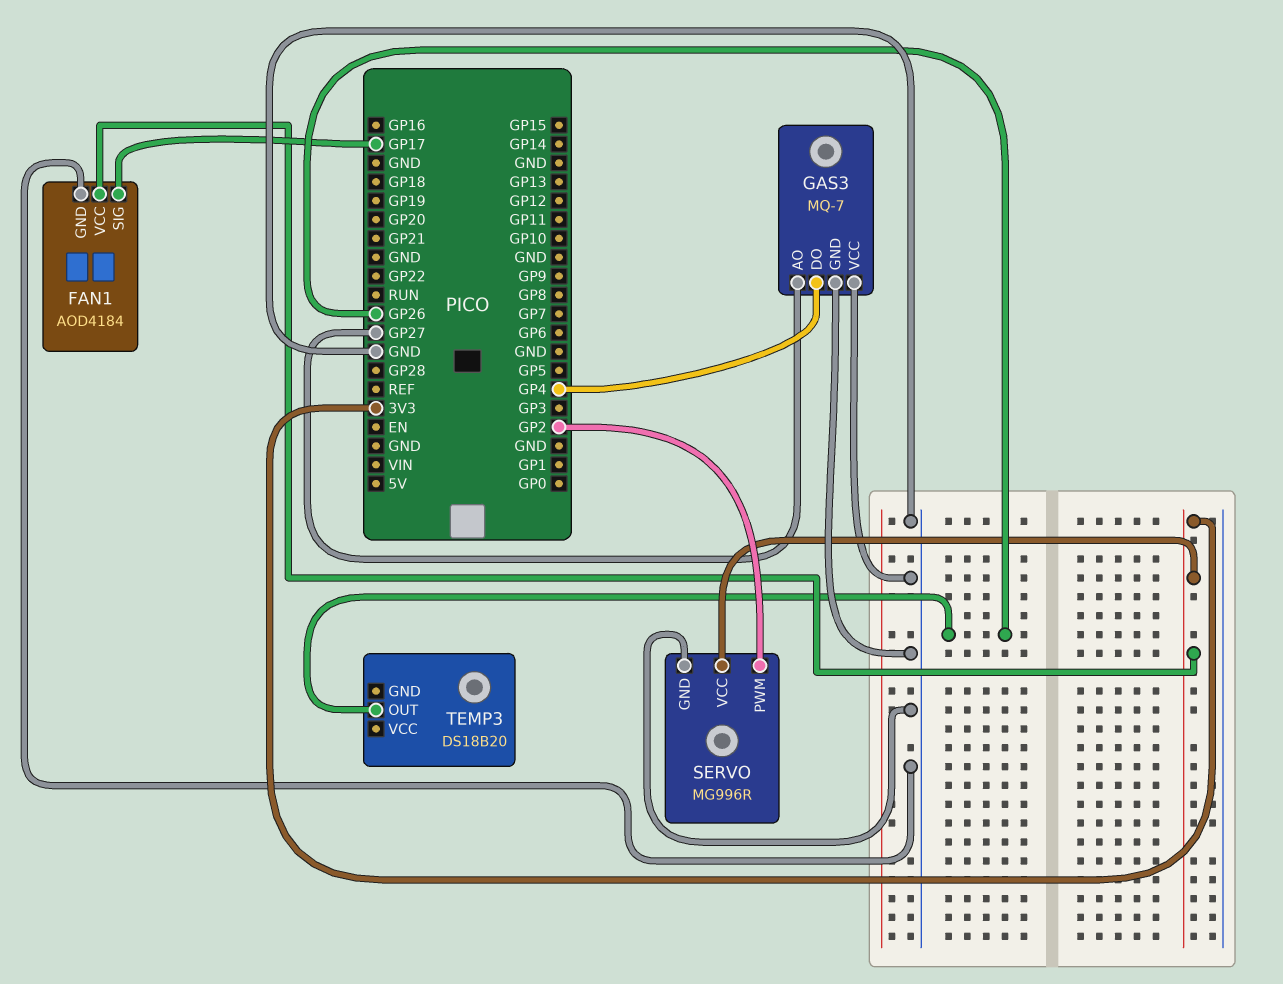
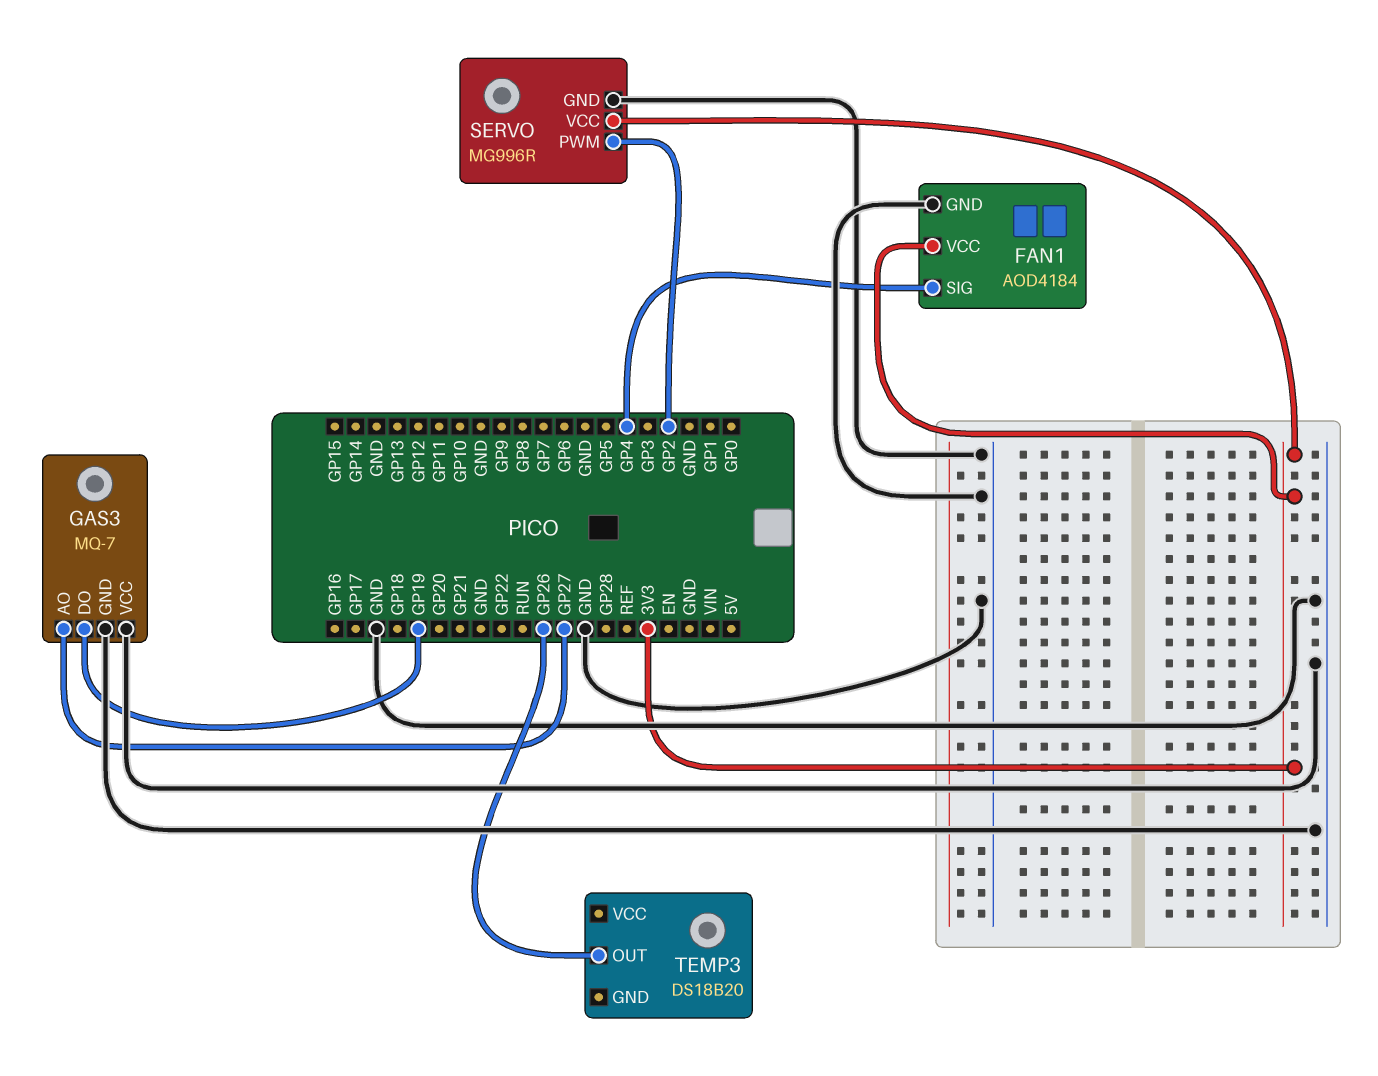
FAN1 pin SIG: GP17 -> GP4
GAS3 pin DO: GP4 -> GP19

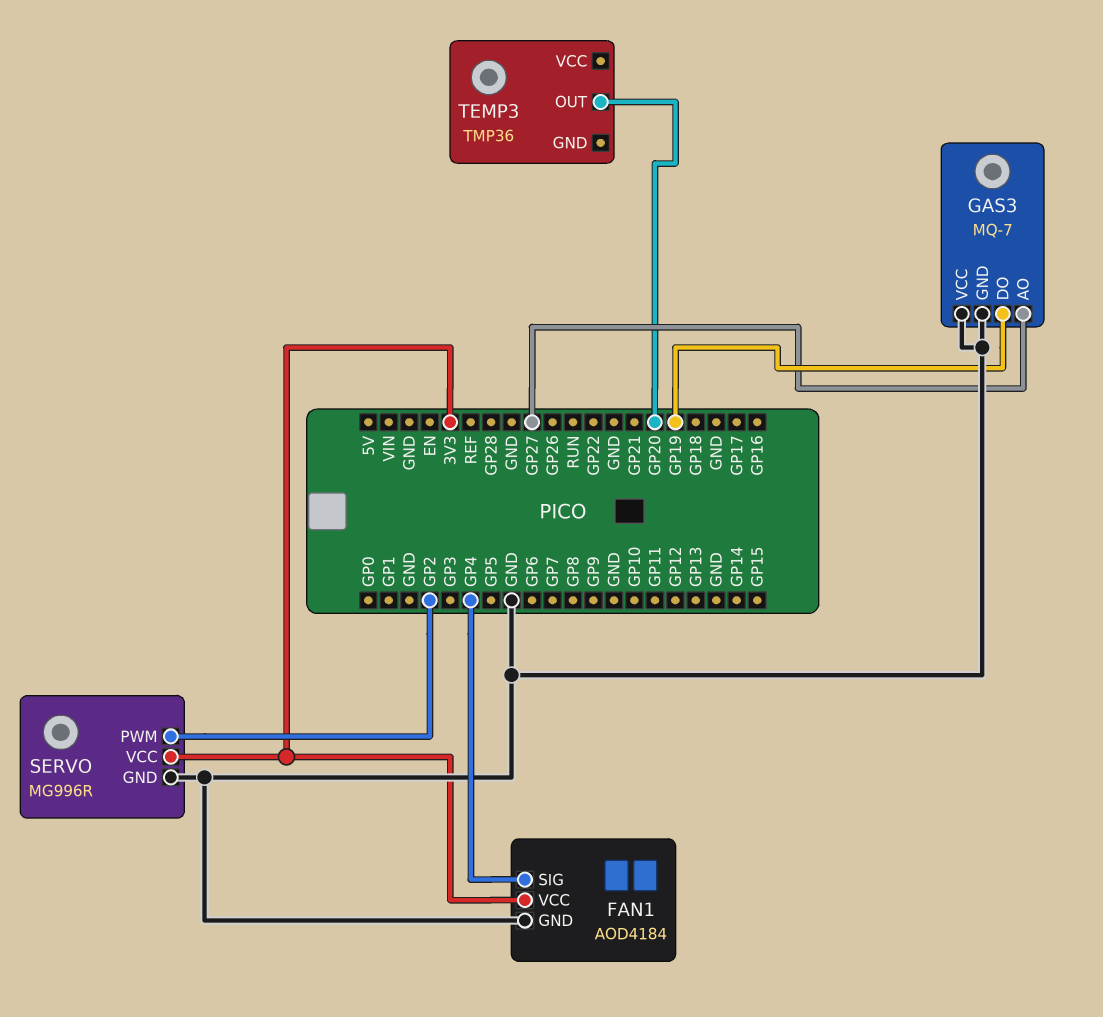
TEMP3: DS18B20 -> TMP36
TEMP3 pin OUT: GP26 -> GP20

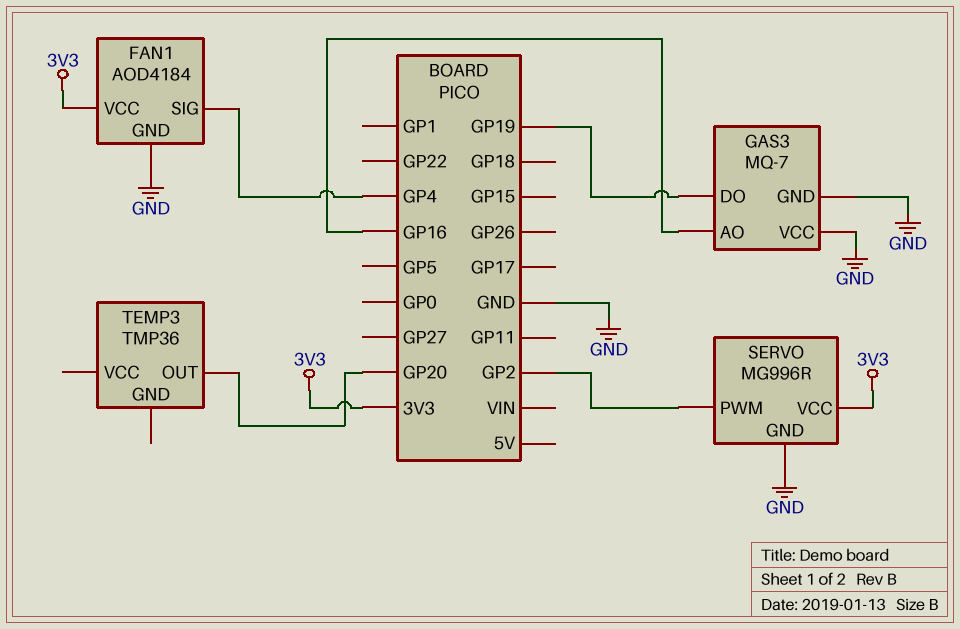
GAS3 pin AO: GP27 -> GP16

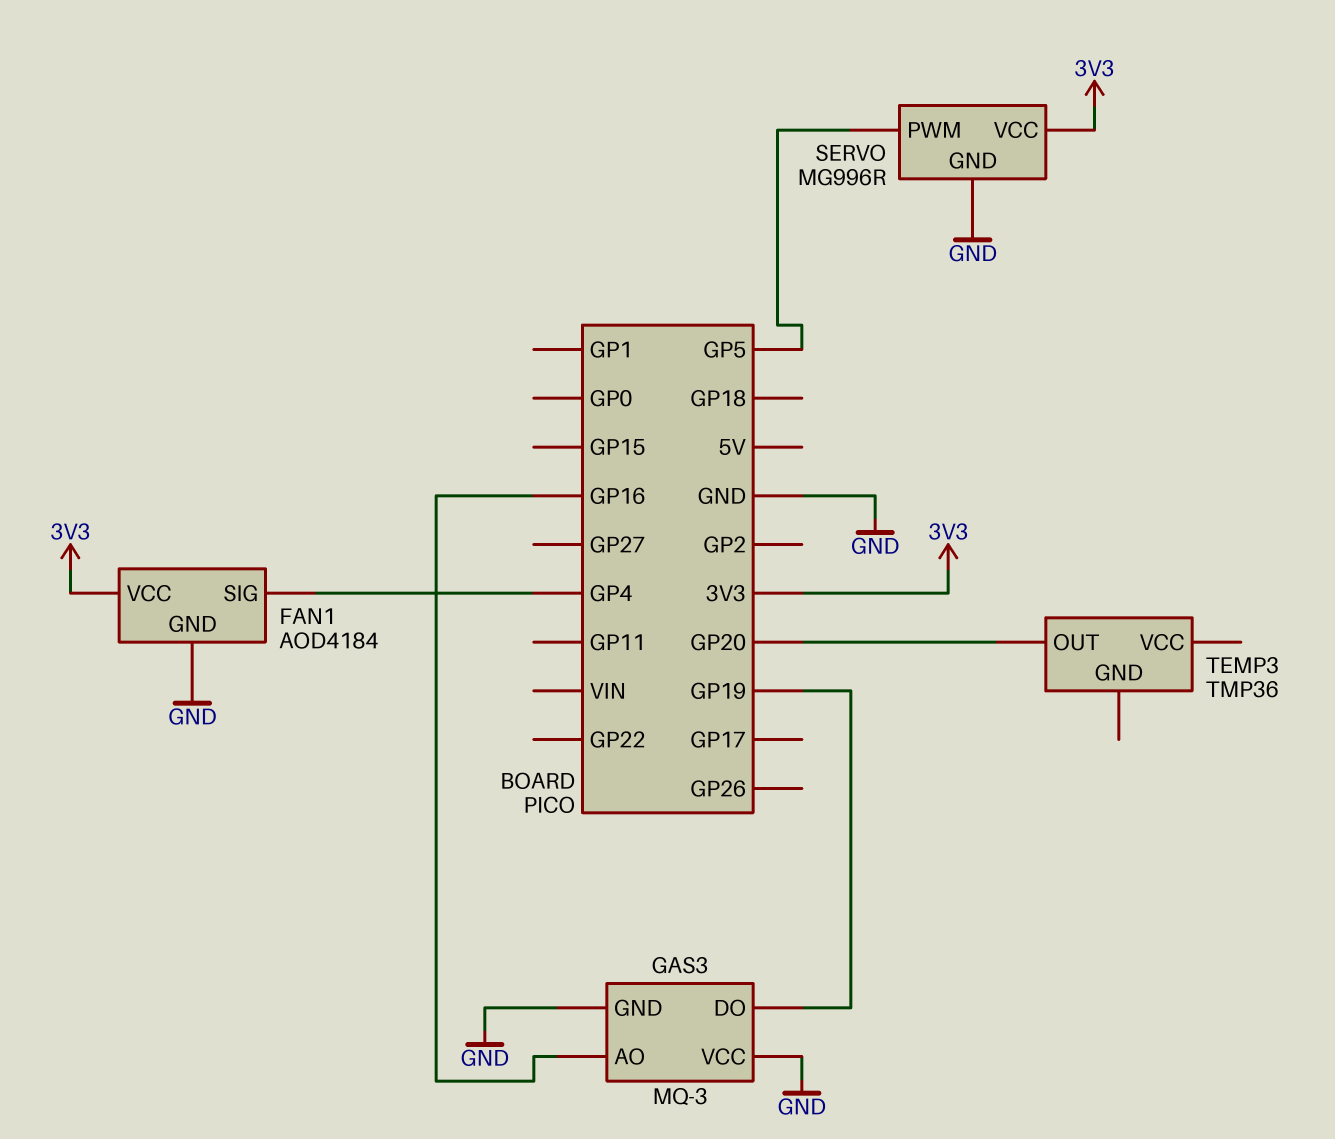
GAS3: MQ-7 -> MQ-3
SERVO pin PWM: GP2 -> GP5

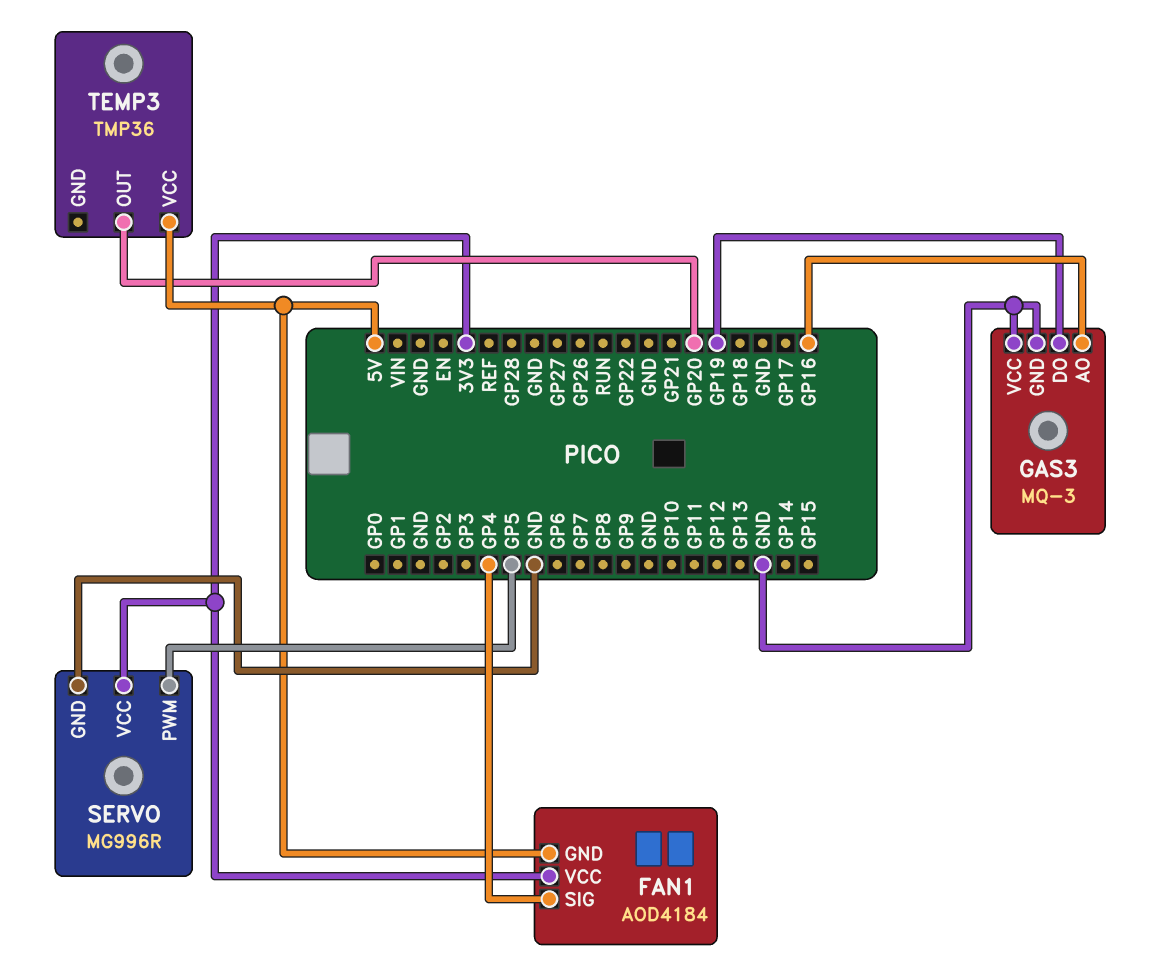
FAN1 pin GND: GND -> 5V
TEMP3 pin VCC: none -> 5V

